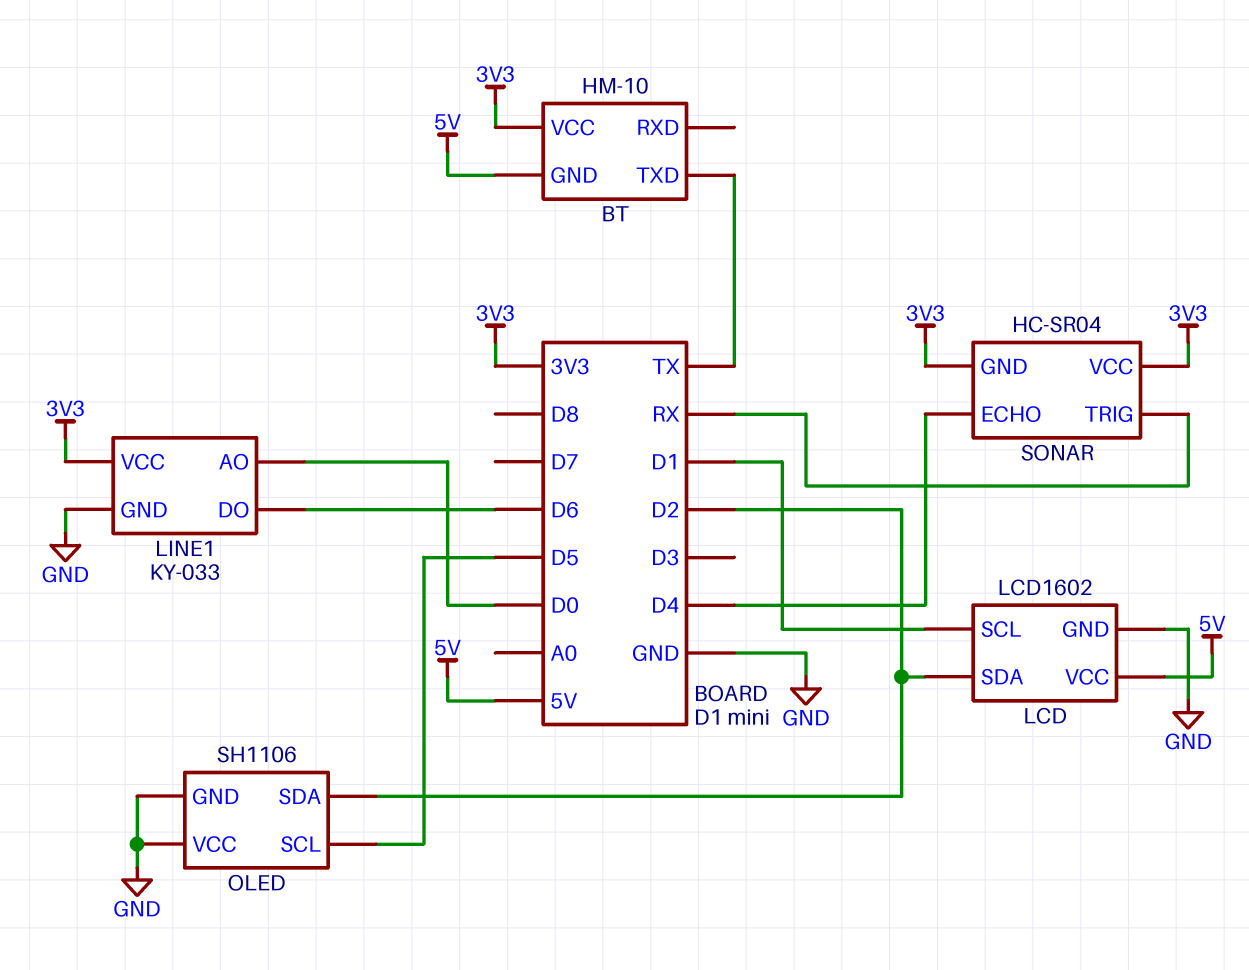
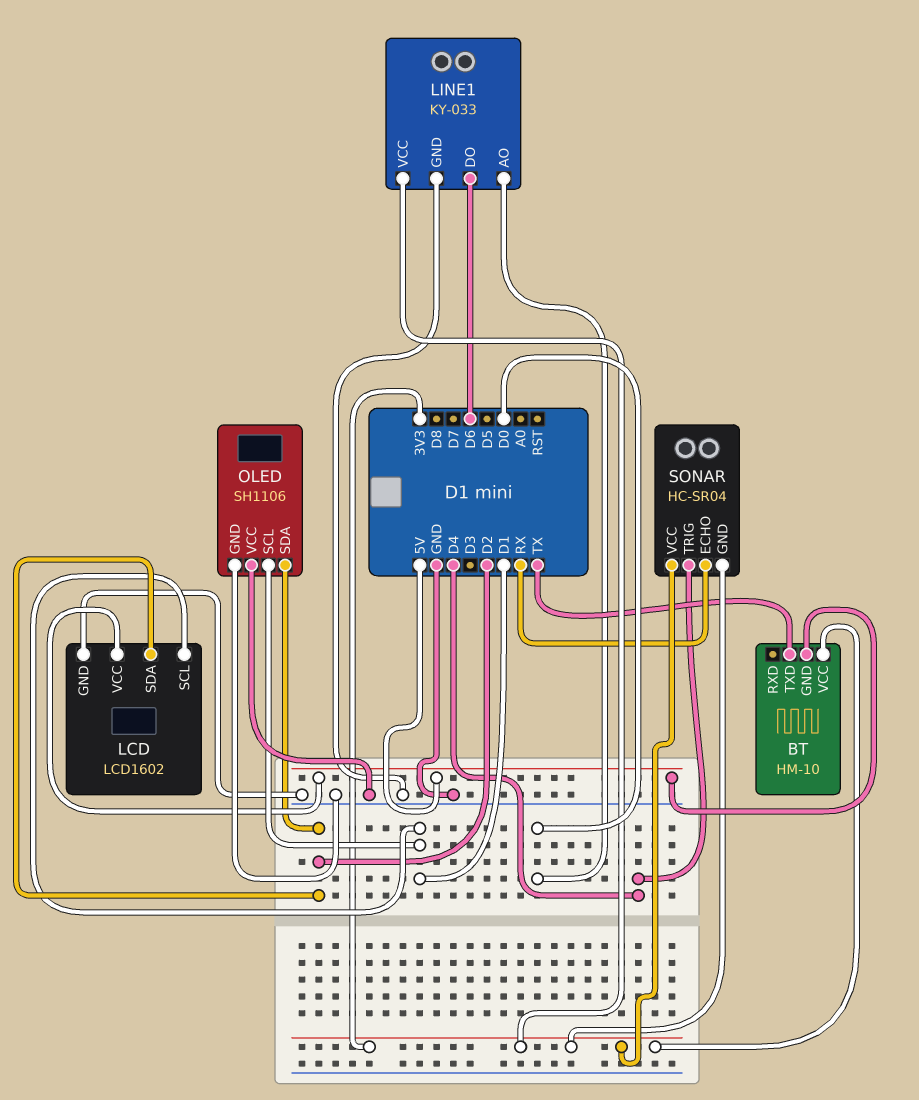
OLED pin SCL: D5 -> D1
SONAR pin ECHO: D4 -> RX
SONAR pin TRIG: RX -> D4

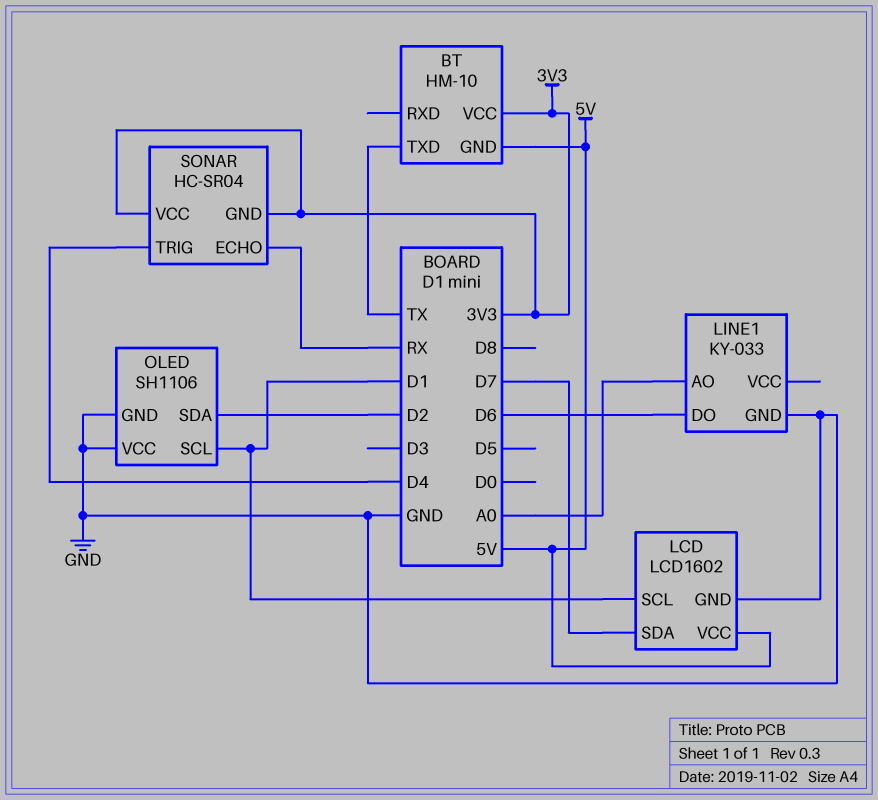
LCD pin SDA: D2 -> D7
LINE1 pin AO: D0 -> A0
LINE1 pin VCC: 3V3 -> none

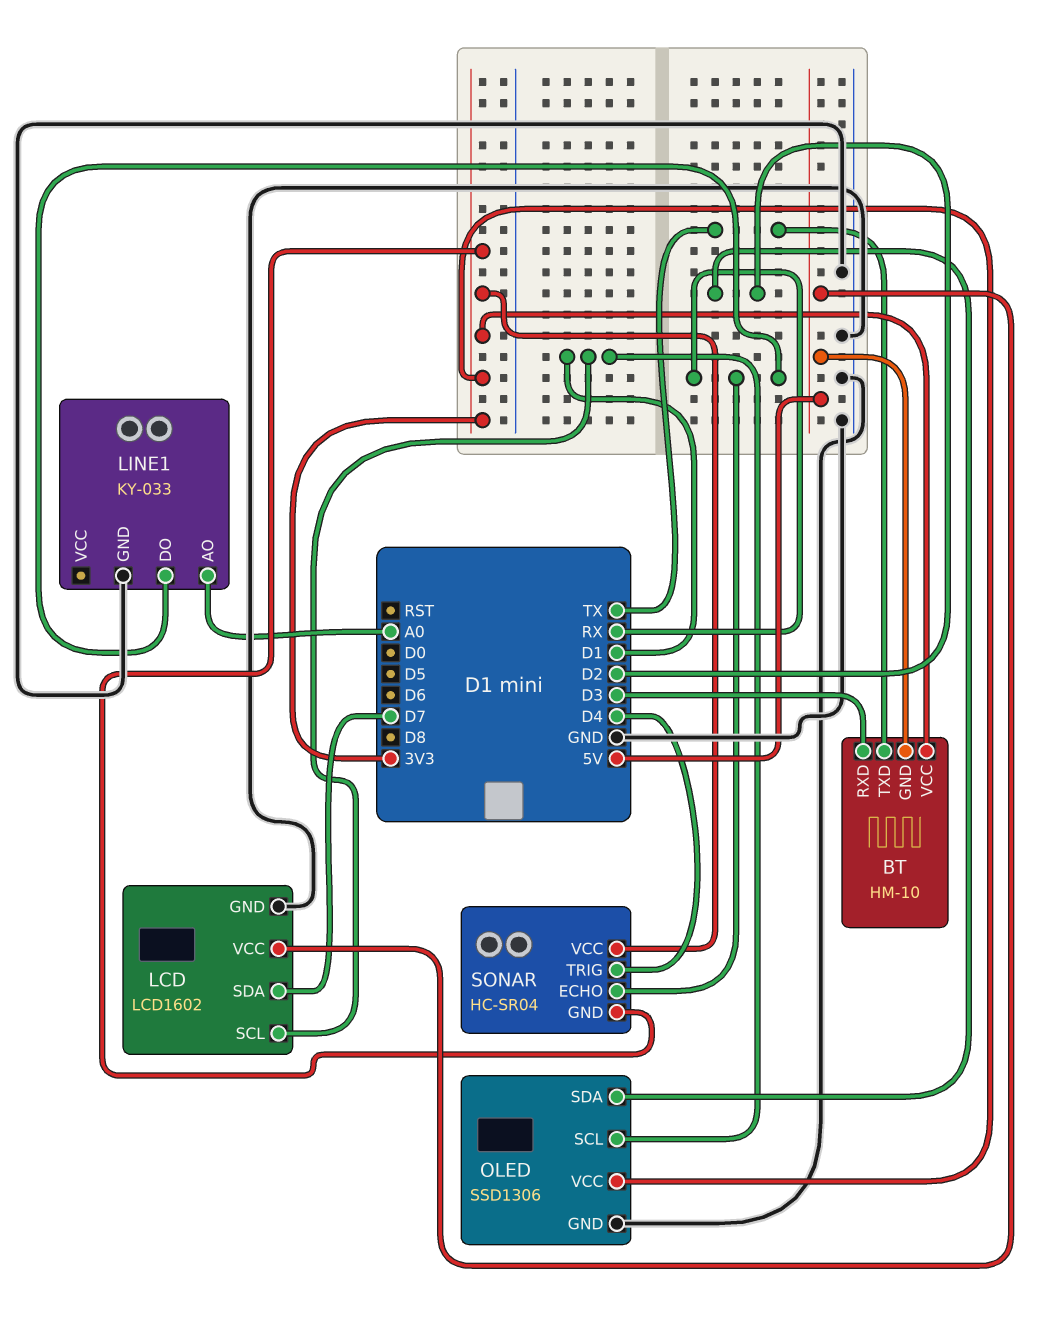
BT pin RXD: none -> D3
LINE1 pin DO: D6 -> RX
OLED: SH1106 -> SSD1306
OLED pin VCC: GND -> 3V3

